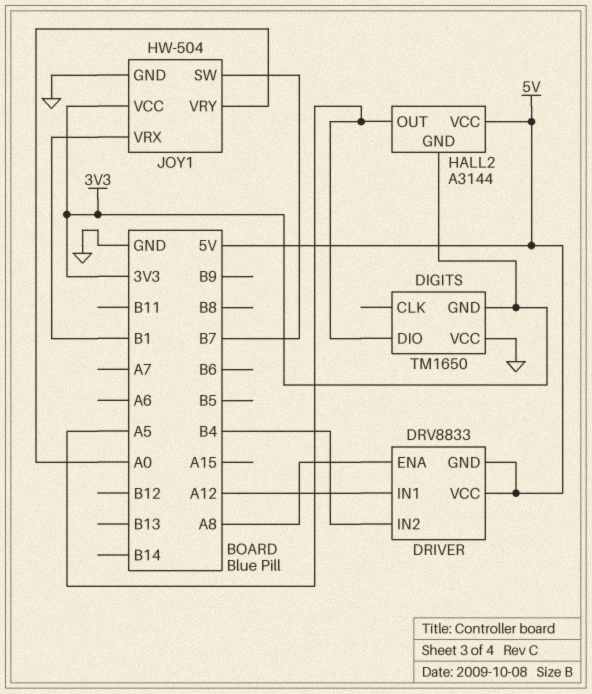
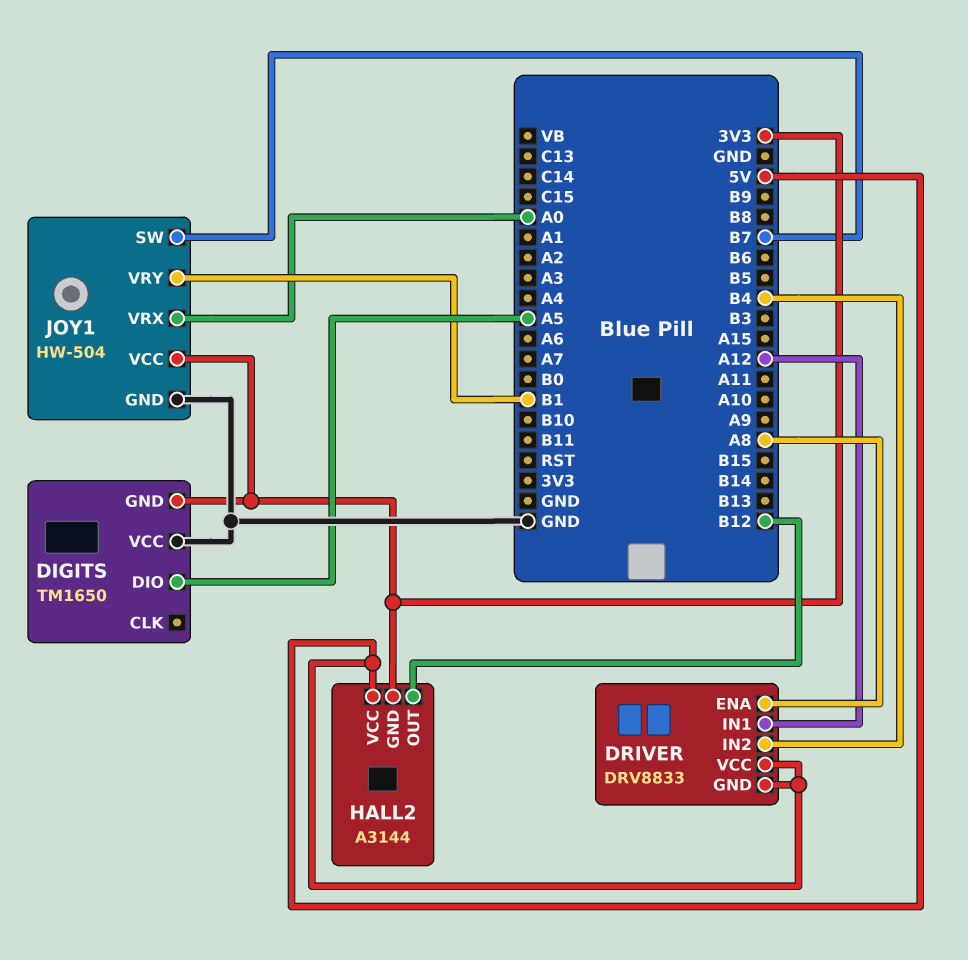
HALL2 pin OUT: A5 -> B12
JOY1 pin VRX: B1 -> A0
JOY1 pin VRY: A0 -> B1

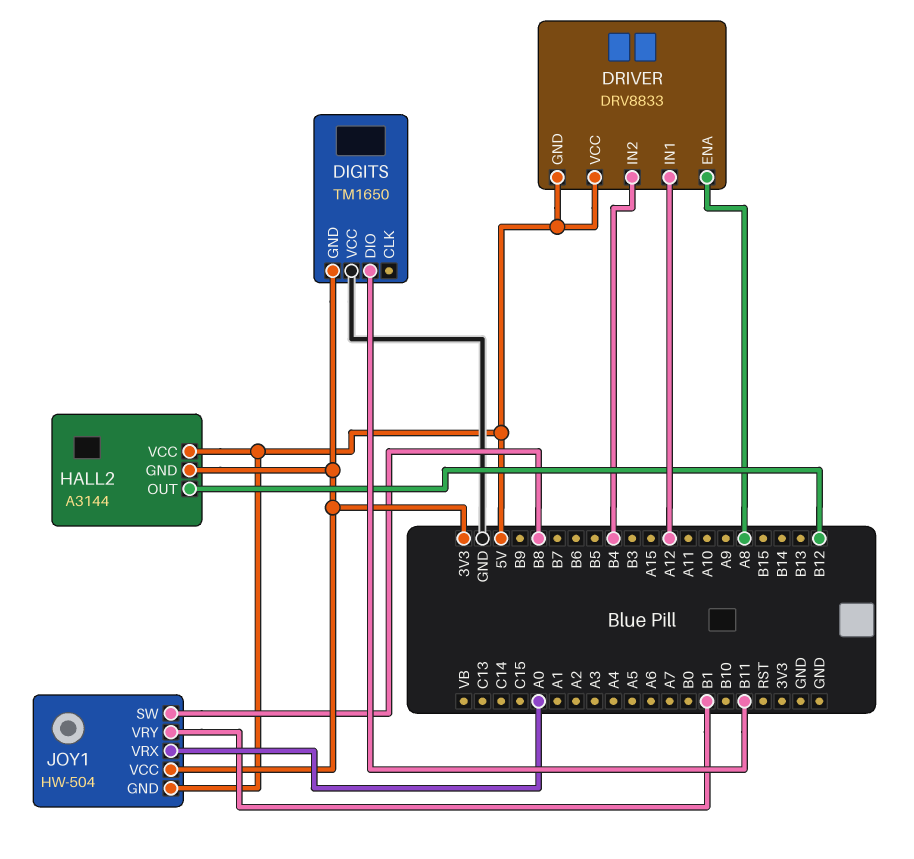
DIGITS pin DIO: A5 -> B11
JOY1 pin GND: GND -> 5V
JOY1 pin SW: B7 -> B8

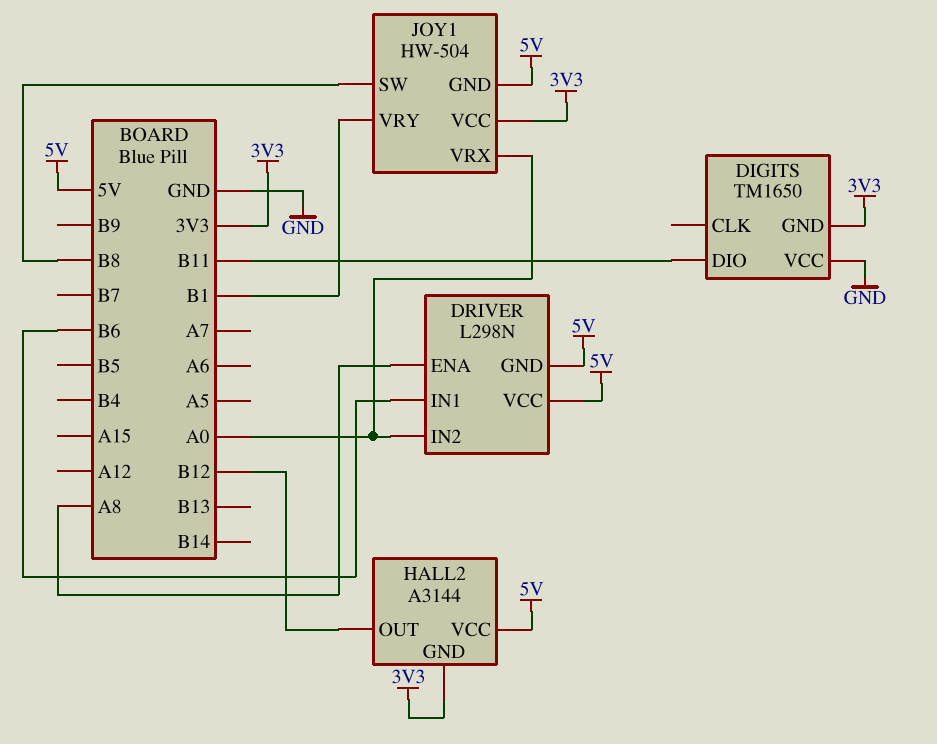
DRIVER: DRV8833 -> L298N
DRIVER pin IN1: A12 -> B6
DRIVER pin IN2: B4 -> A0

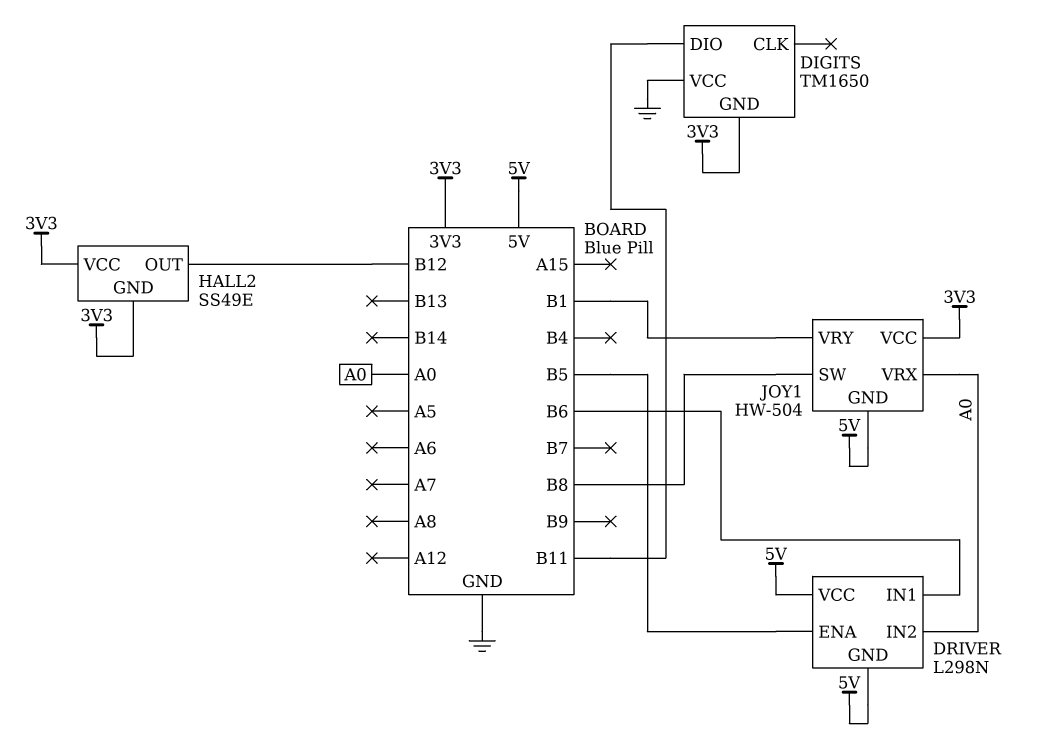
DRIVER pin ENA: A8 -> B5
HALL2: A3144 -> SS49E
HALL2 pin VCC: 5V -> 3V3

